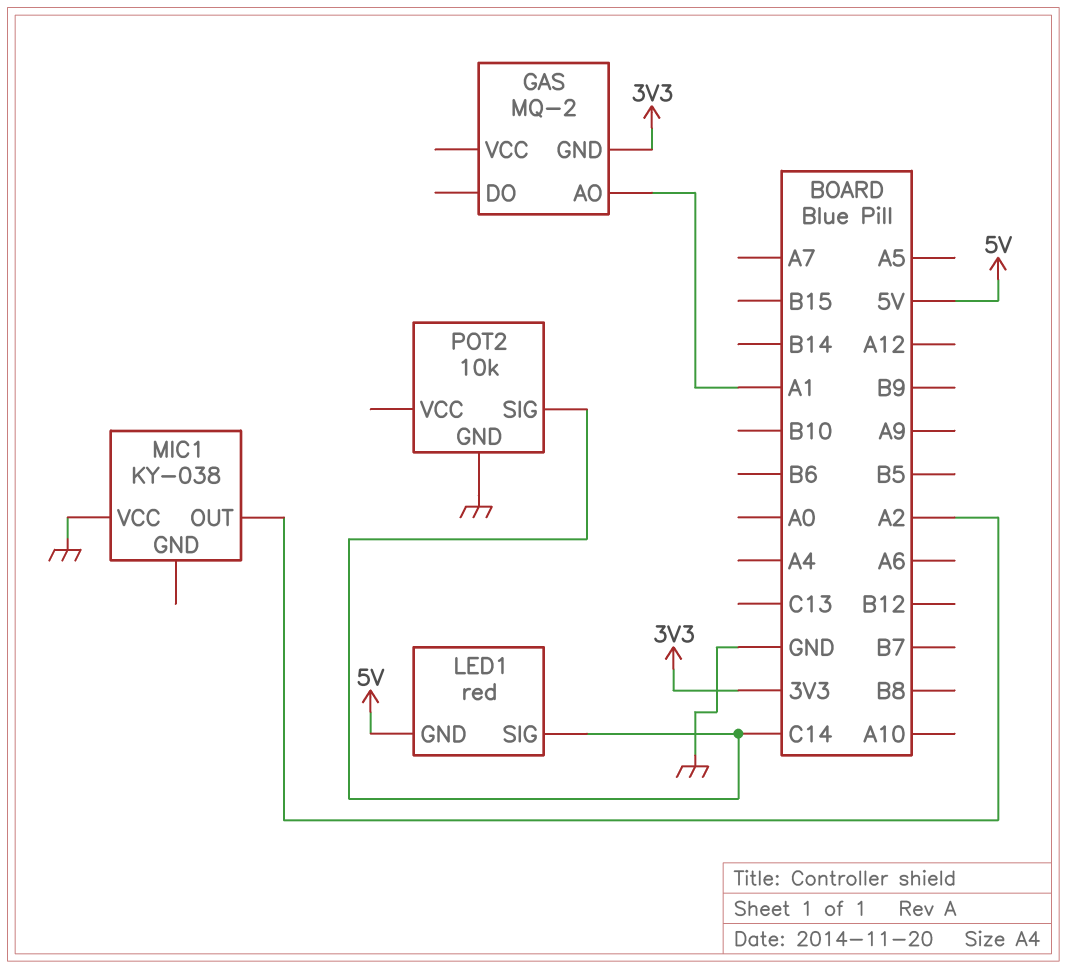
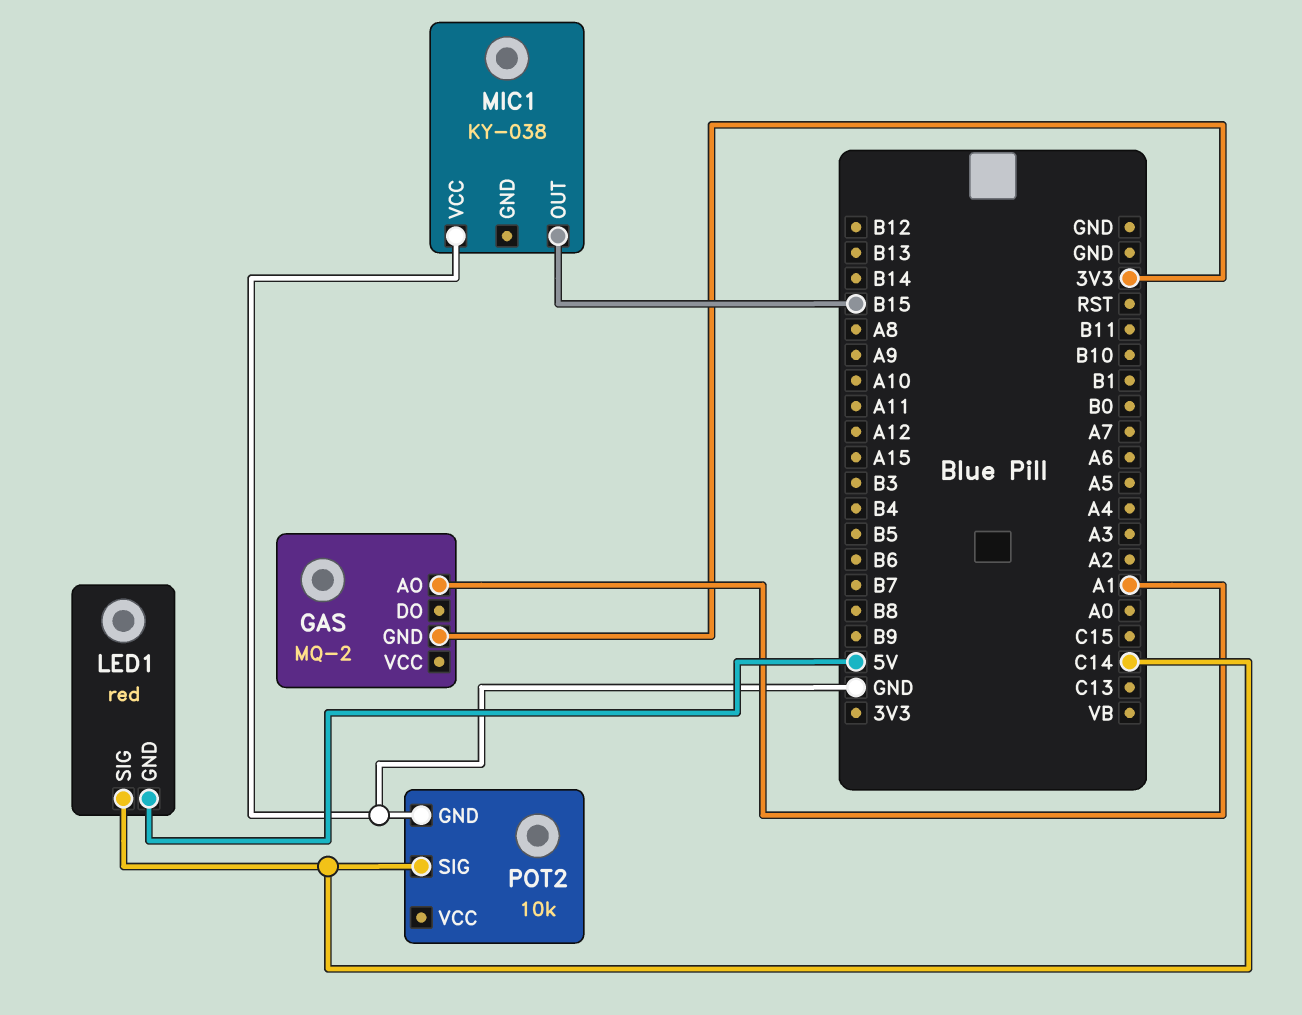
MIC1 pin OUT: A2 -> B15

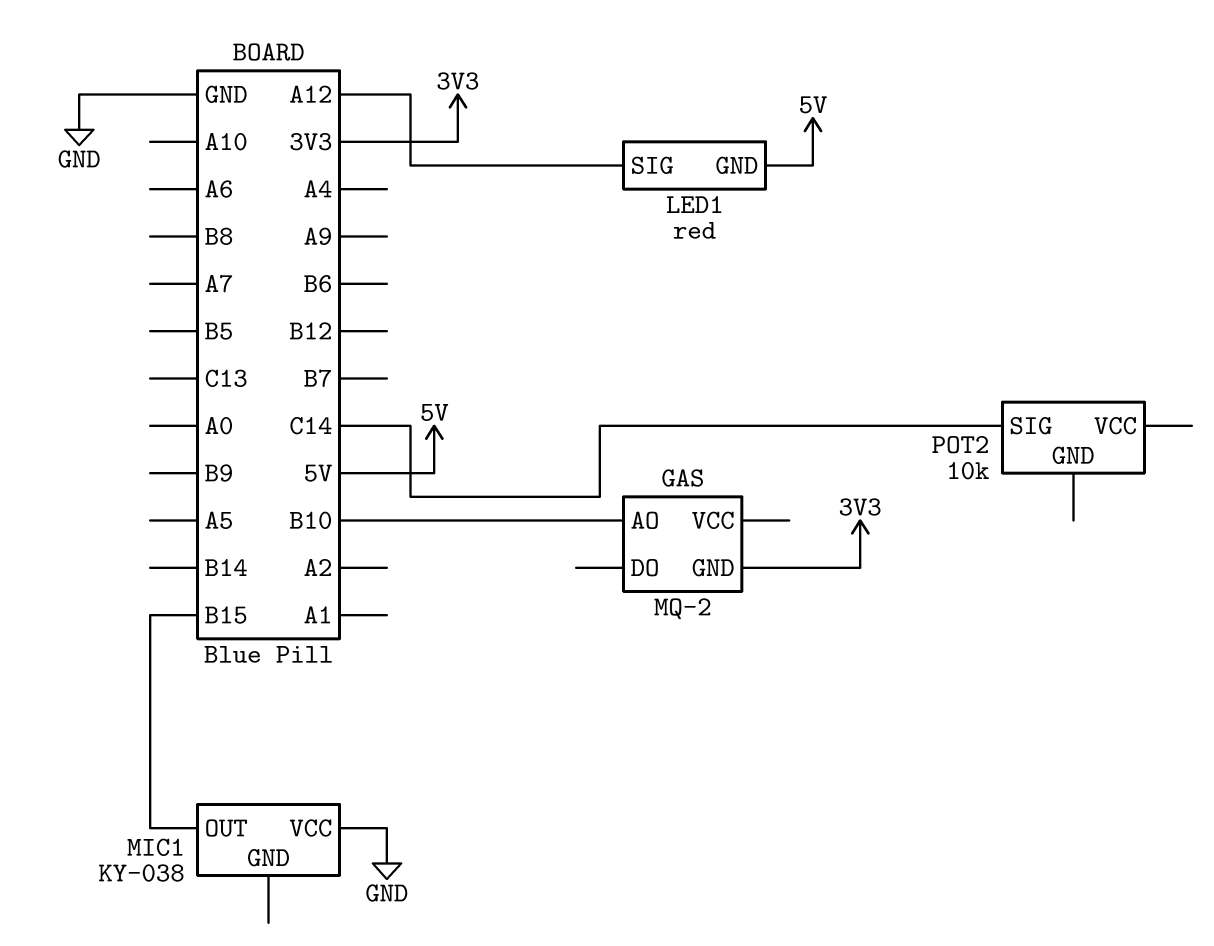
GAS pin AO: A1 -> B10
LED1 pin SIG: C14 -> A12
POT2 pin GND: GND -> none

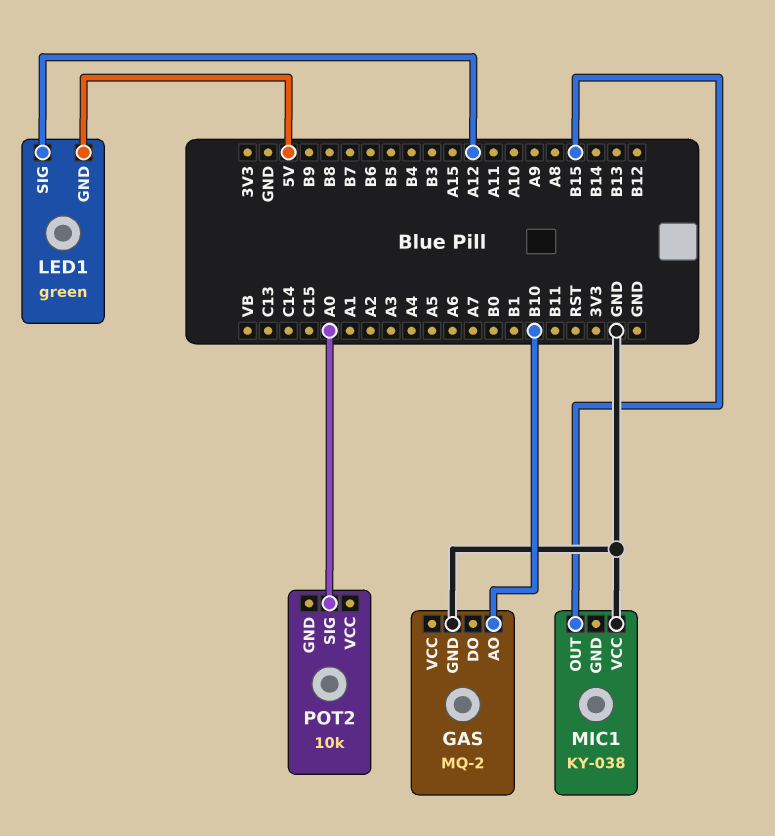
GAS pin GND: 3V3 -> GND
LED1: red -> green
POT2 pin SIG: C14 -> A0

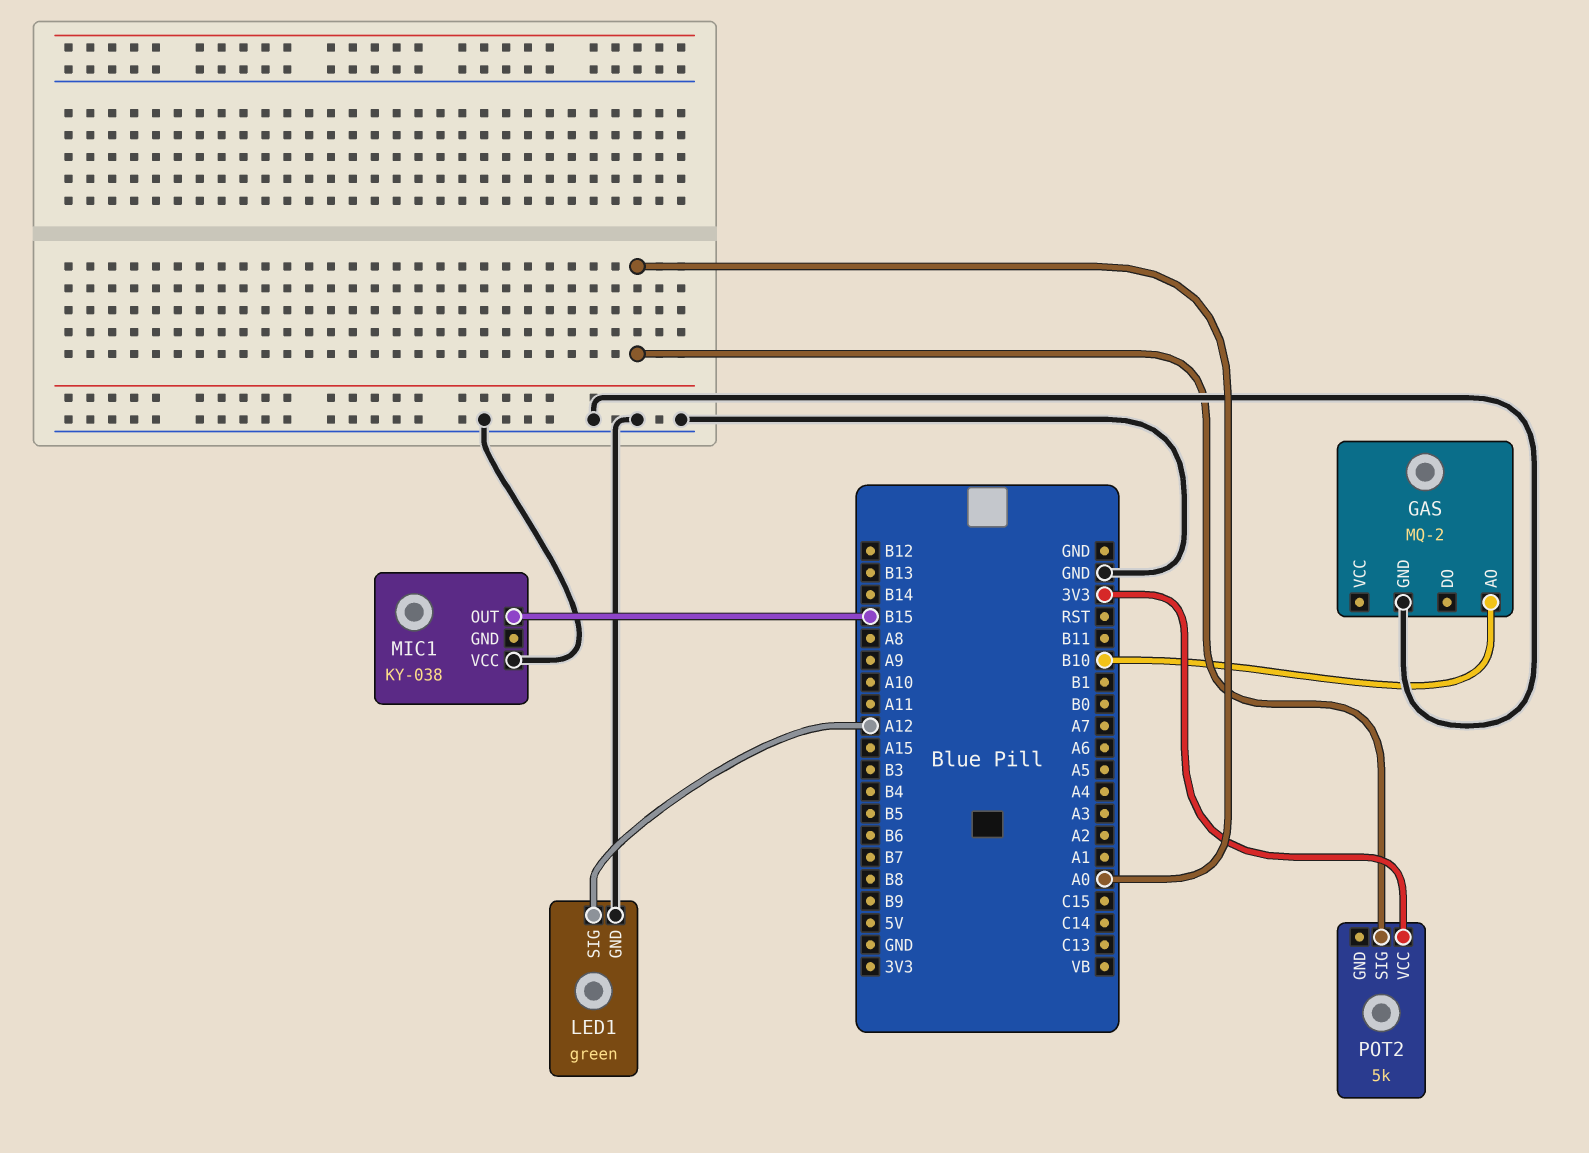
LED1 pin GND: 5V -> GND
POT2: 10k -> 5k
POT2 pin VCC: none -> 3V3

